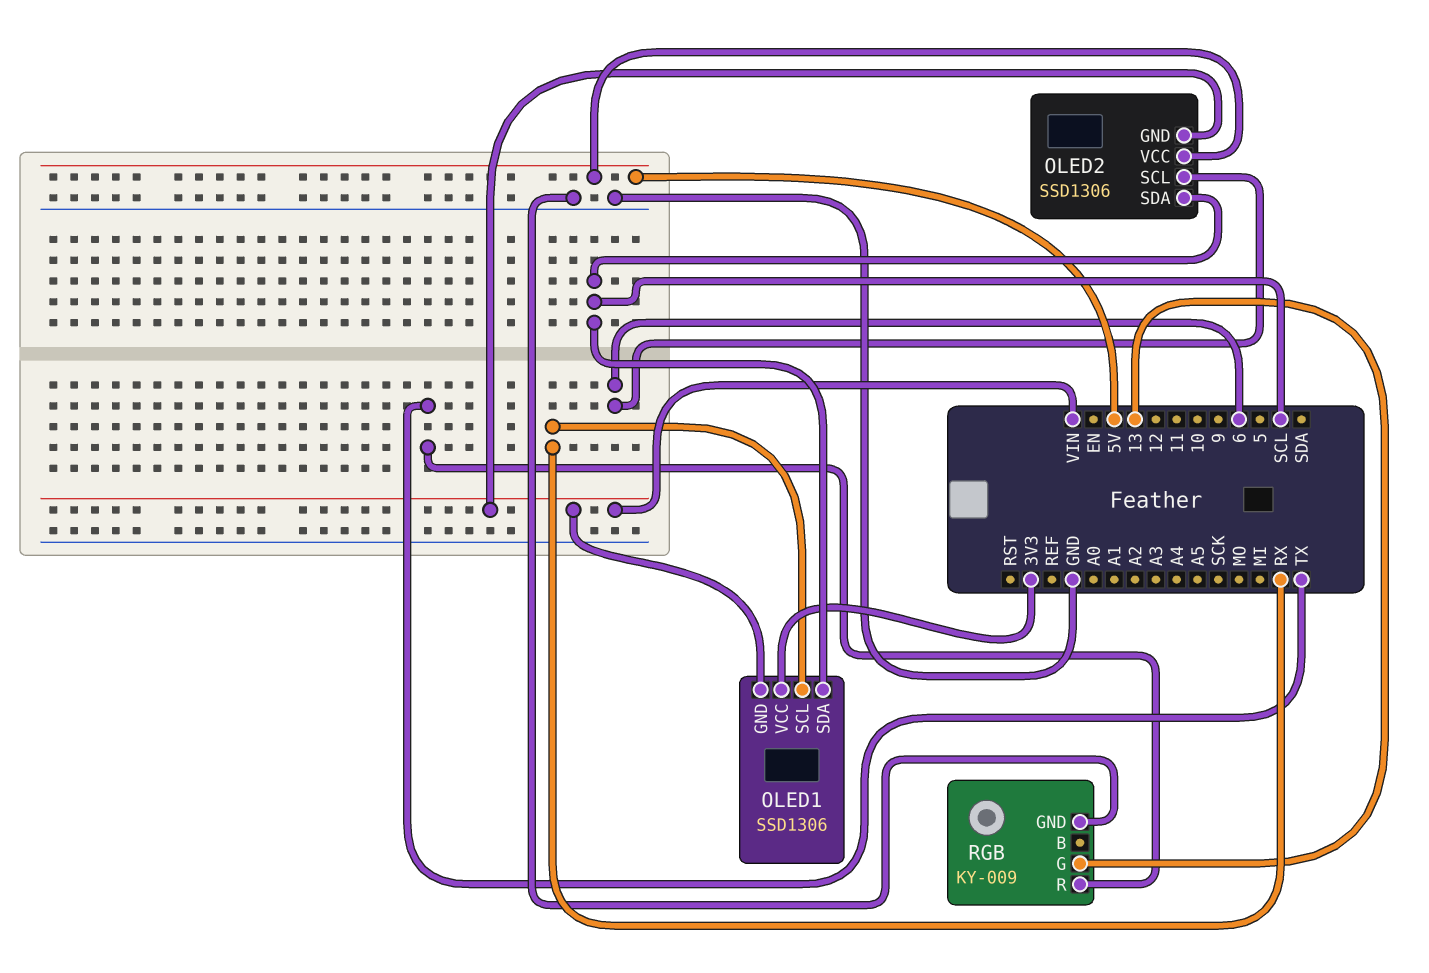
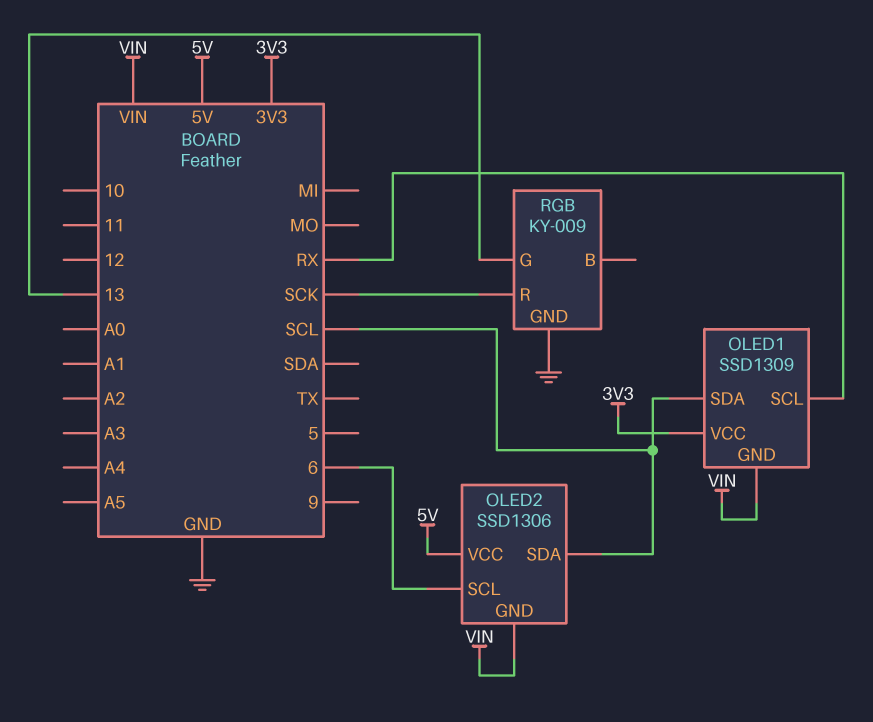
OLED1: SSD1306 -> SSD1309
RGB pin R: TX -> SCK

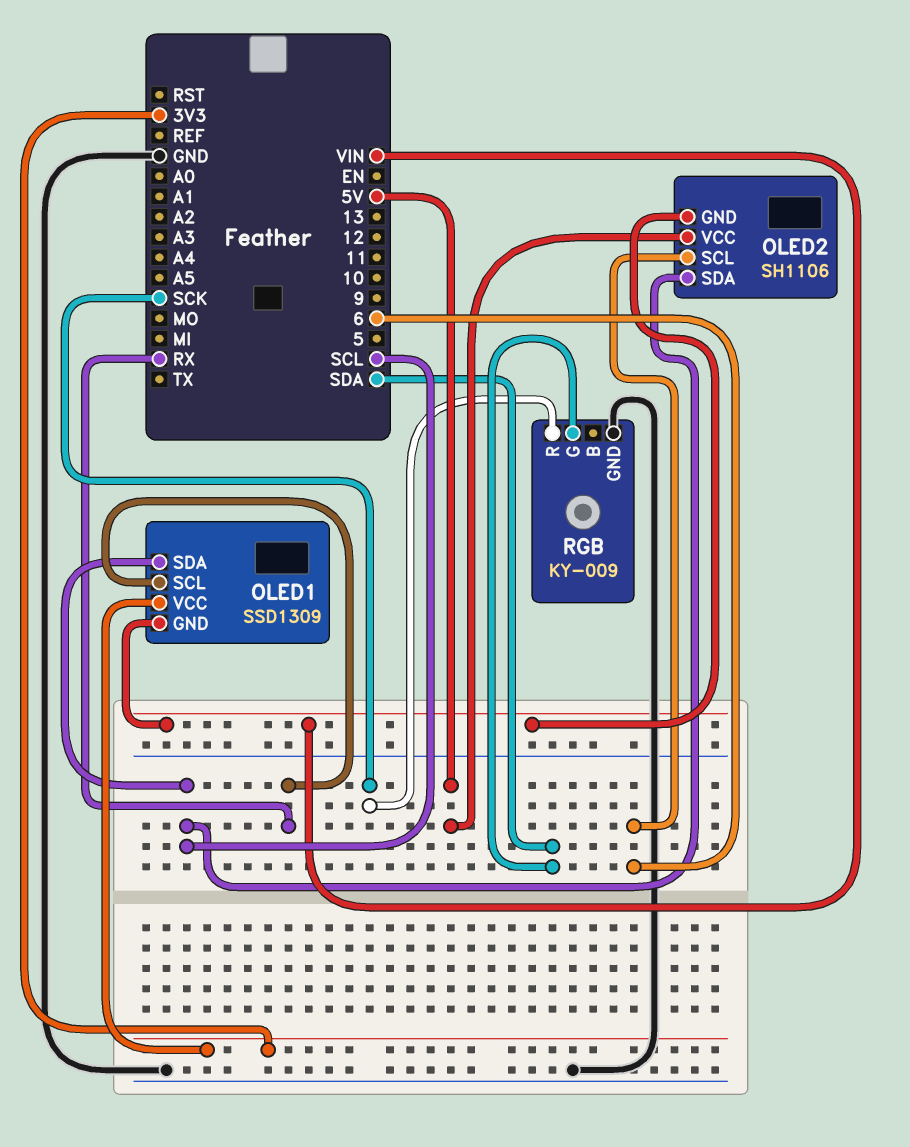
OLED2: SSD1306 -> SH1106
RGB pin G: 13 -> SDA

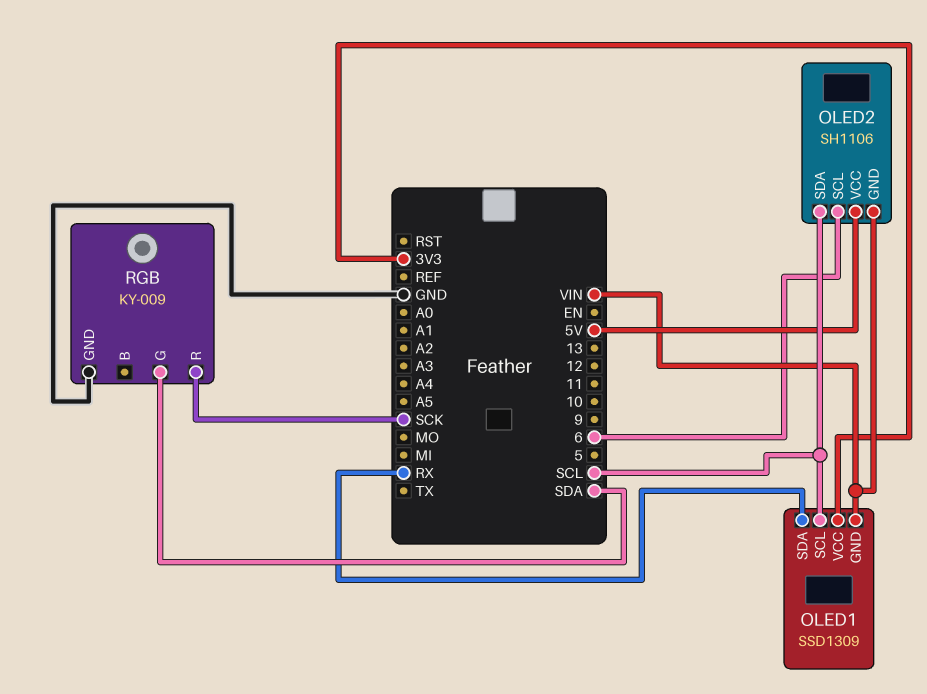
OLED1 pin SCL: RX -> SCL
OLED1 pin SDA: SCL -> RX

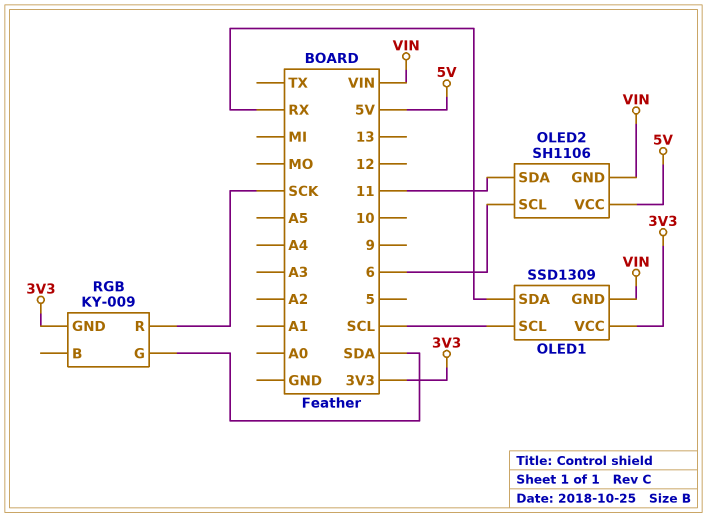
OLED2 pin SDA: SCL -> 11
RGB pin GND: GND -> 3V3

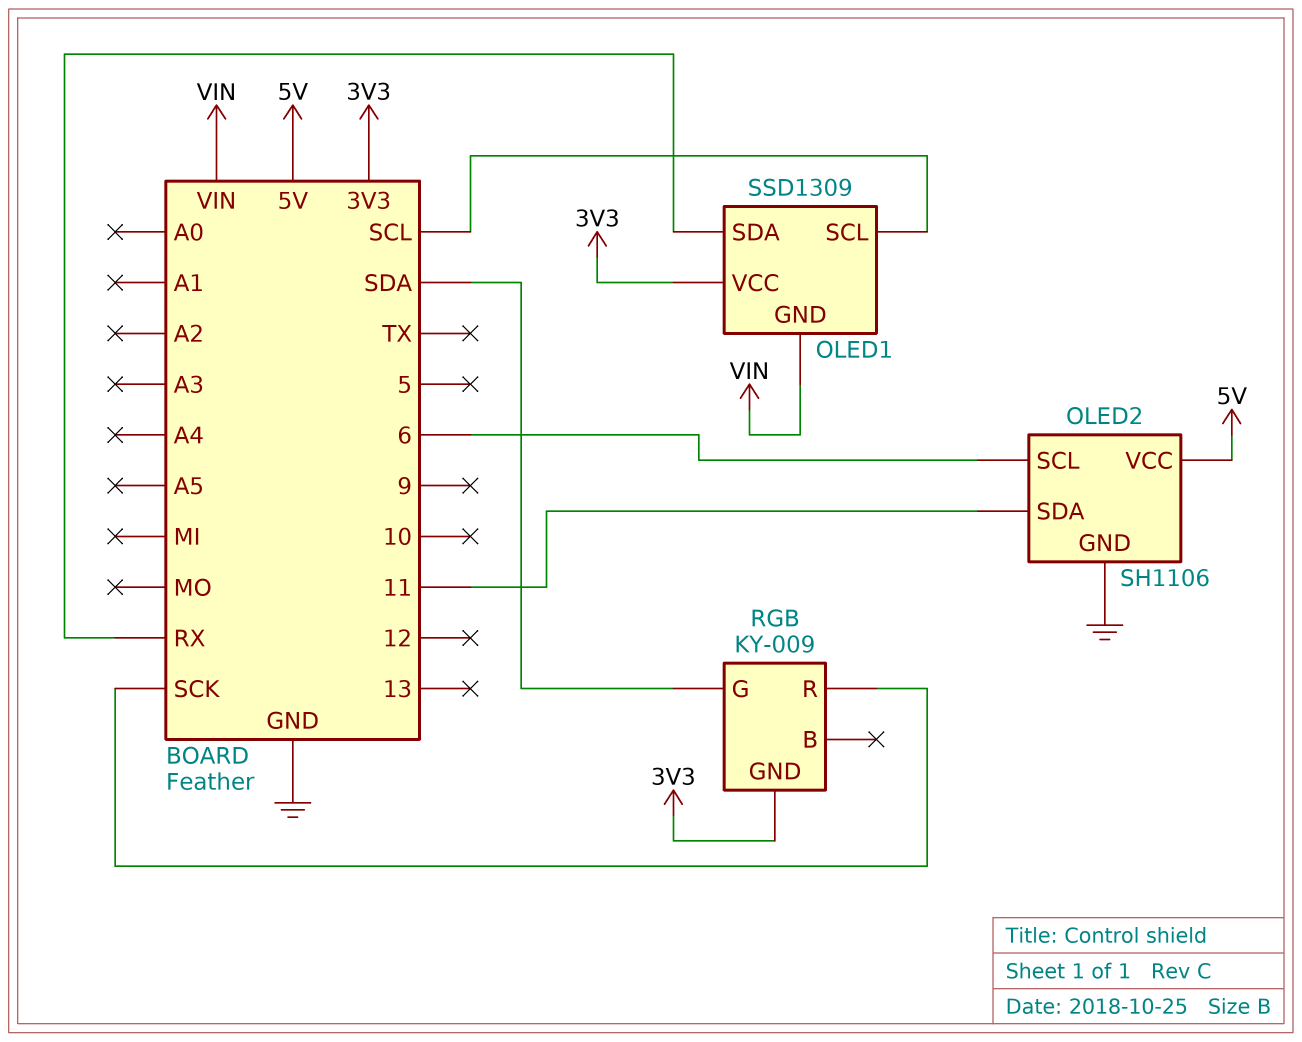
OLED2 pin GND: VIN -> GND

